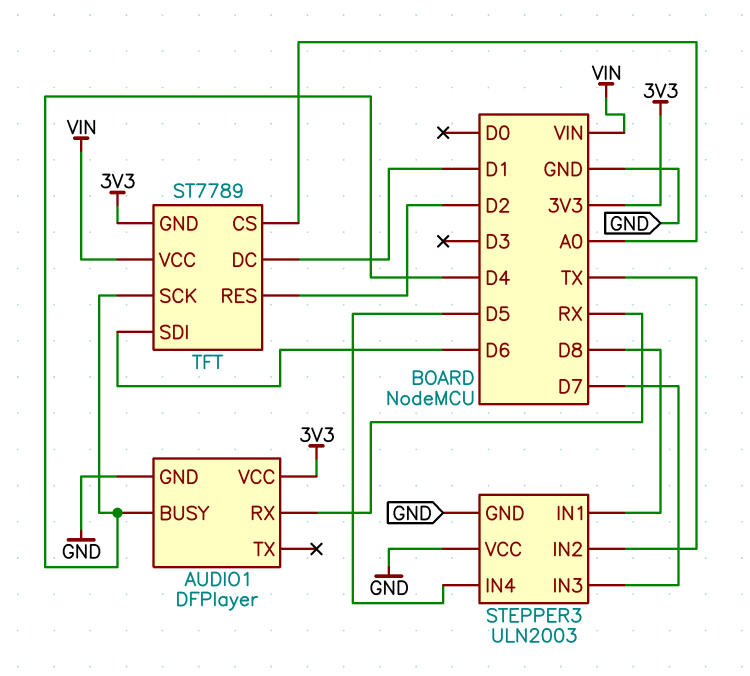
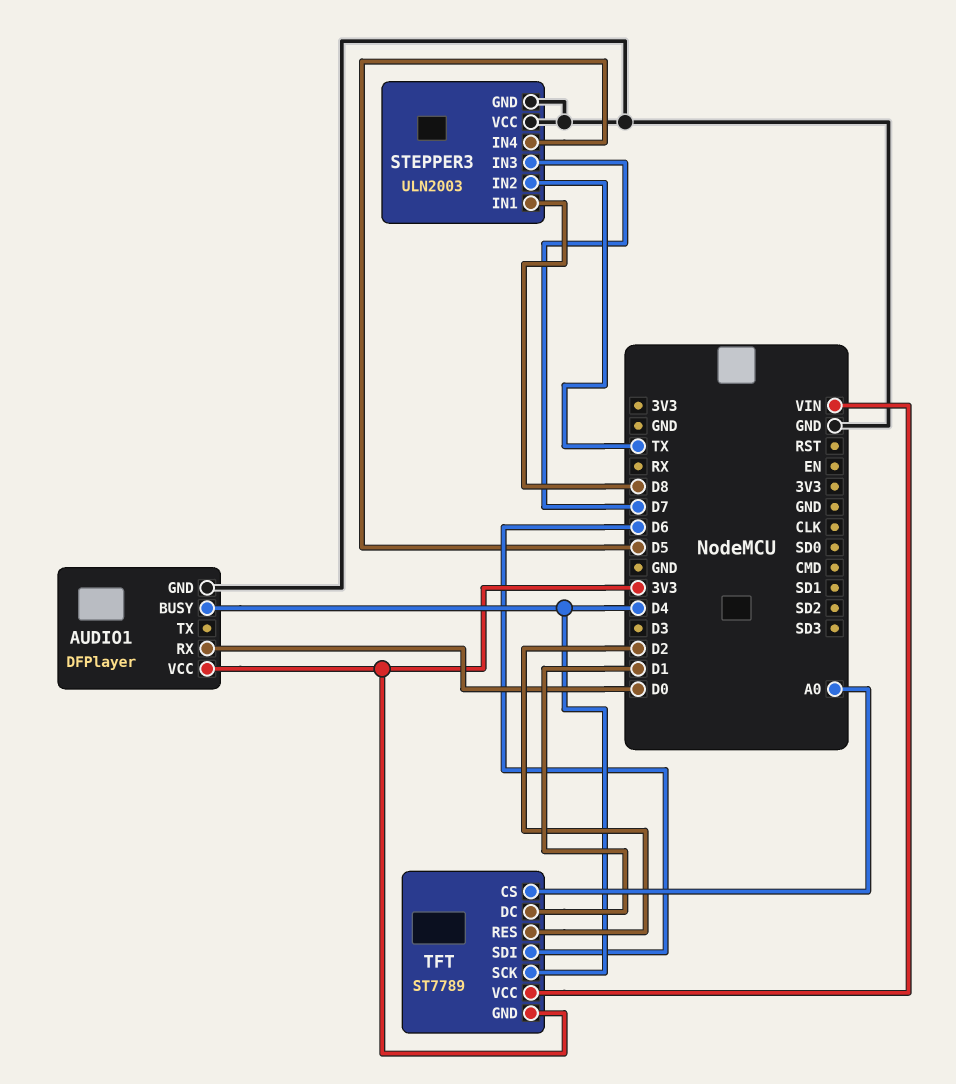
AUDIO1 pin RX: RX -> D0

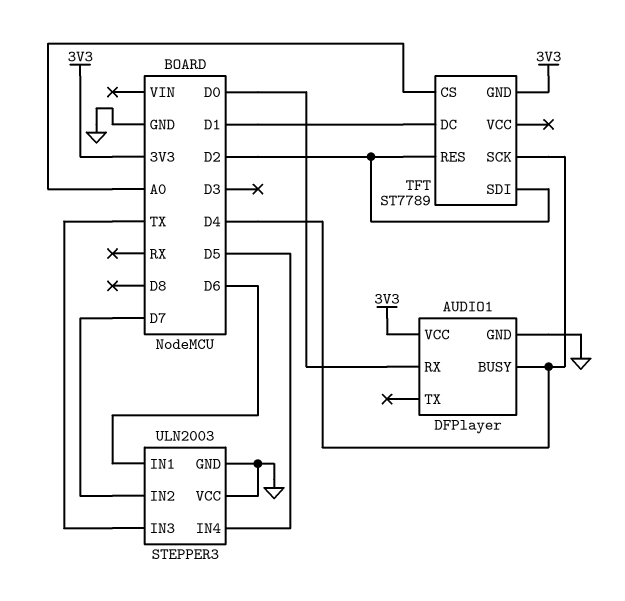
STEPPER3 pin IN1: D8 -> D6
STEPPER3 pin IN2: TX -> D7
STEPPER3 pin IN3: D7 -> TX
TFT pin SDI: D6 -> D2
TFT pin VCC: VIN -> none

